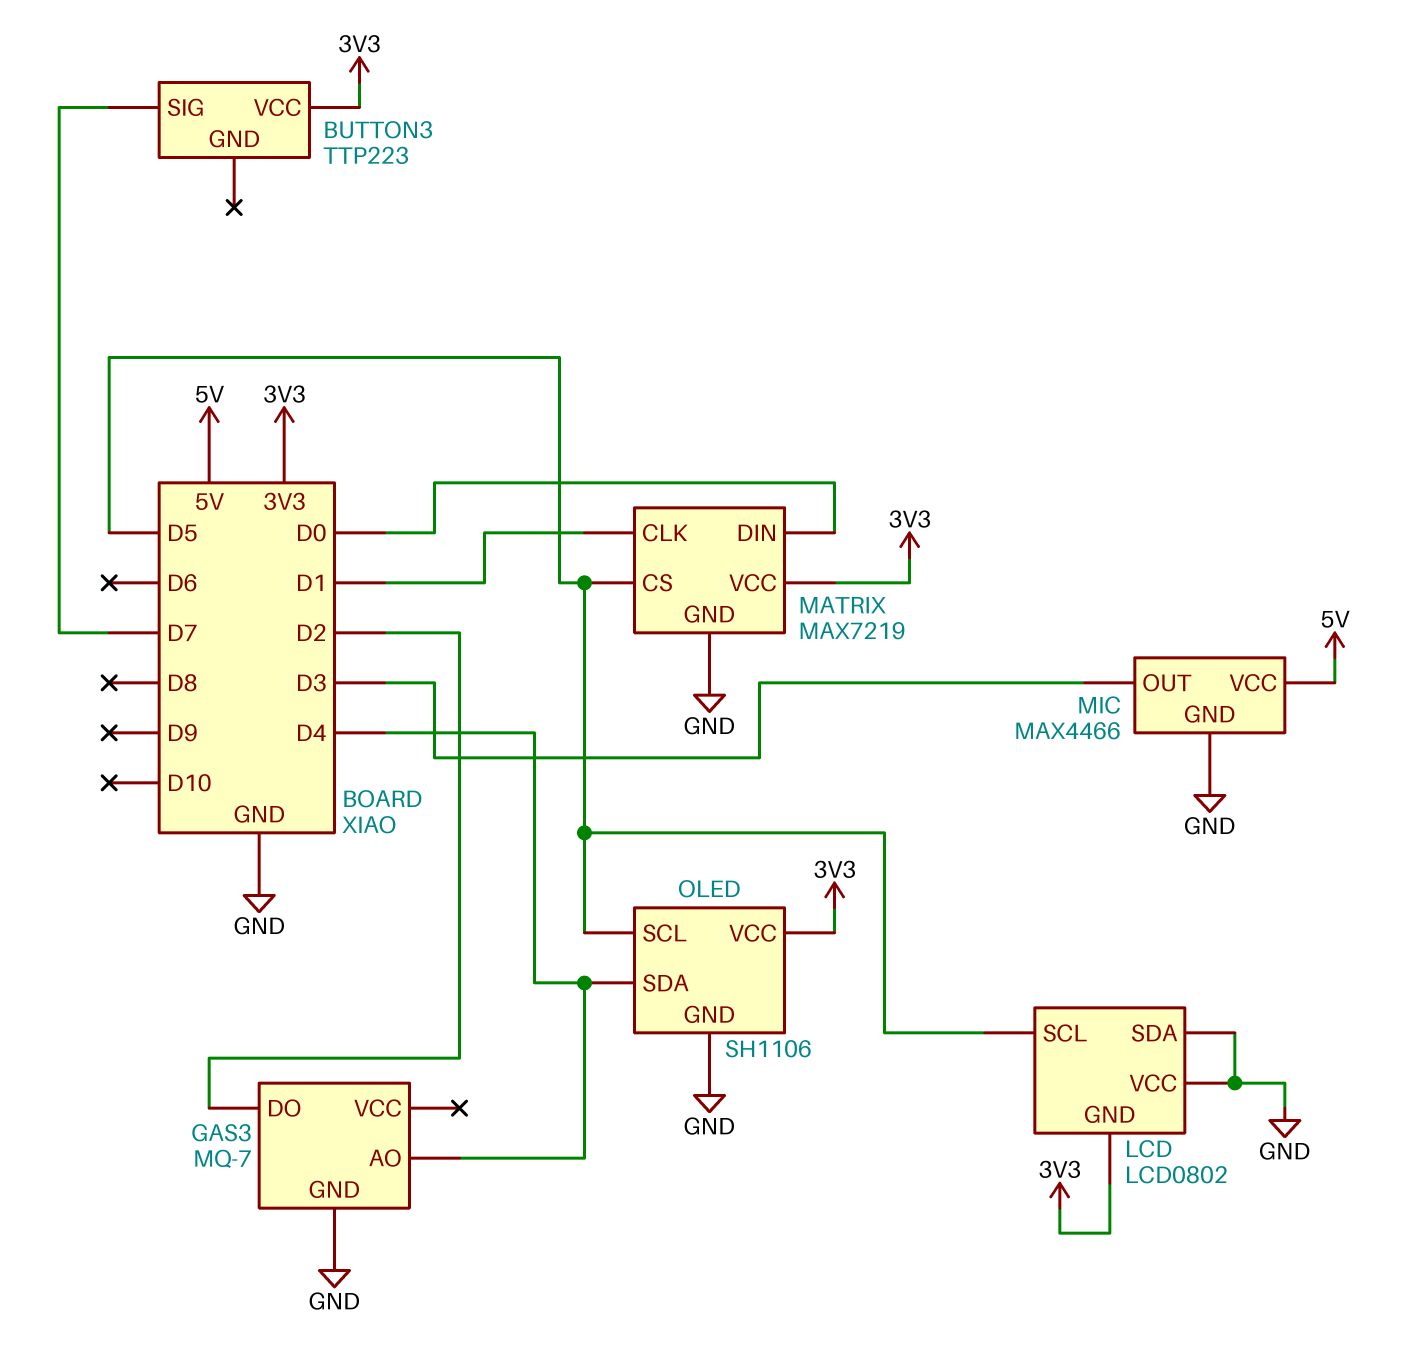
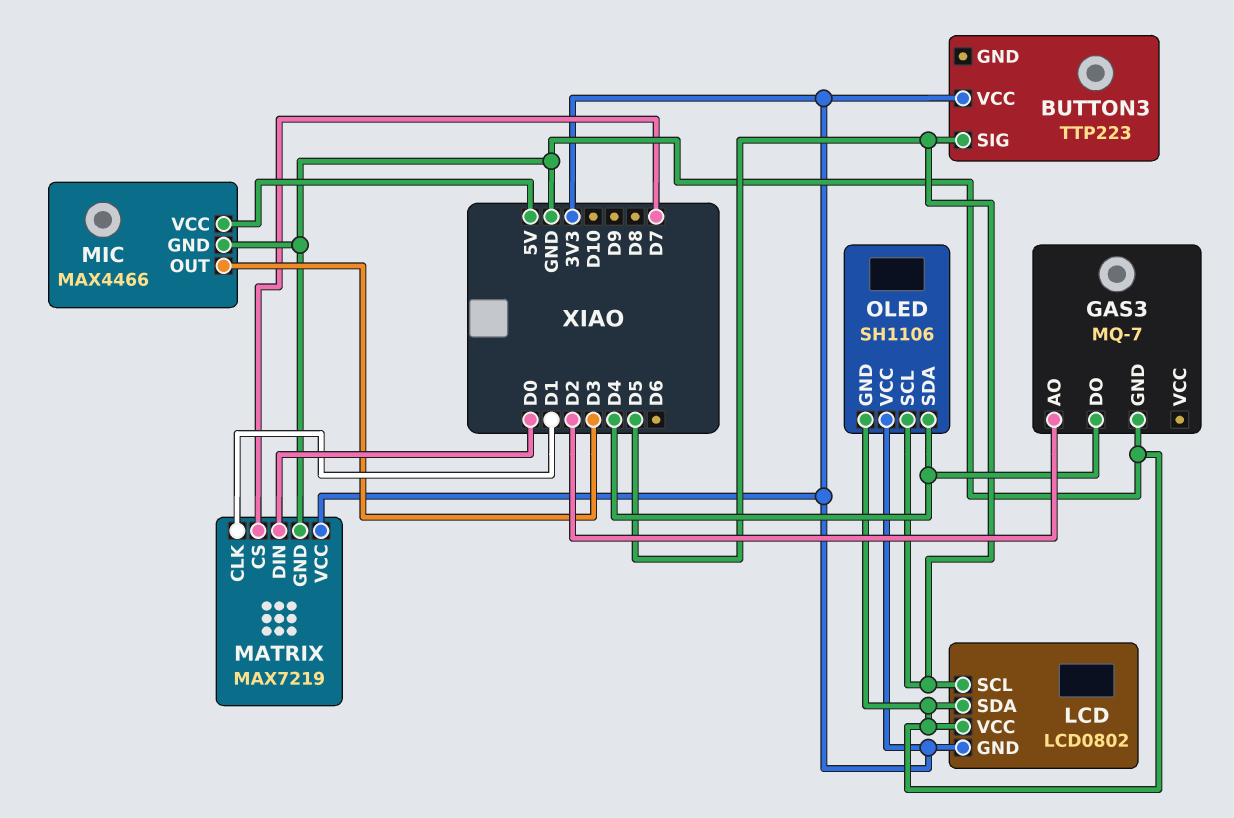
BUTTON3 pin SIG: D7 -> D5
GAS3 pin AO: D4 -> D2
GAS3 pin DO: D2 -> D4
MATRIX pin CS: D5 -> D7

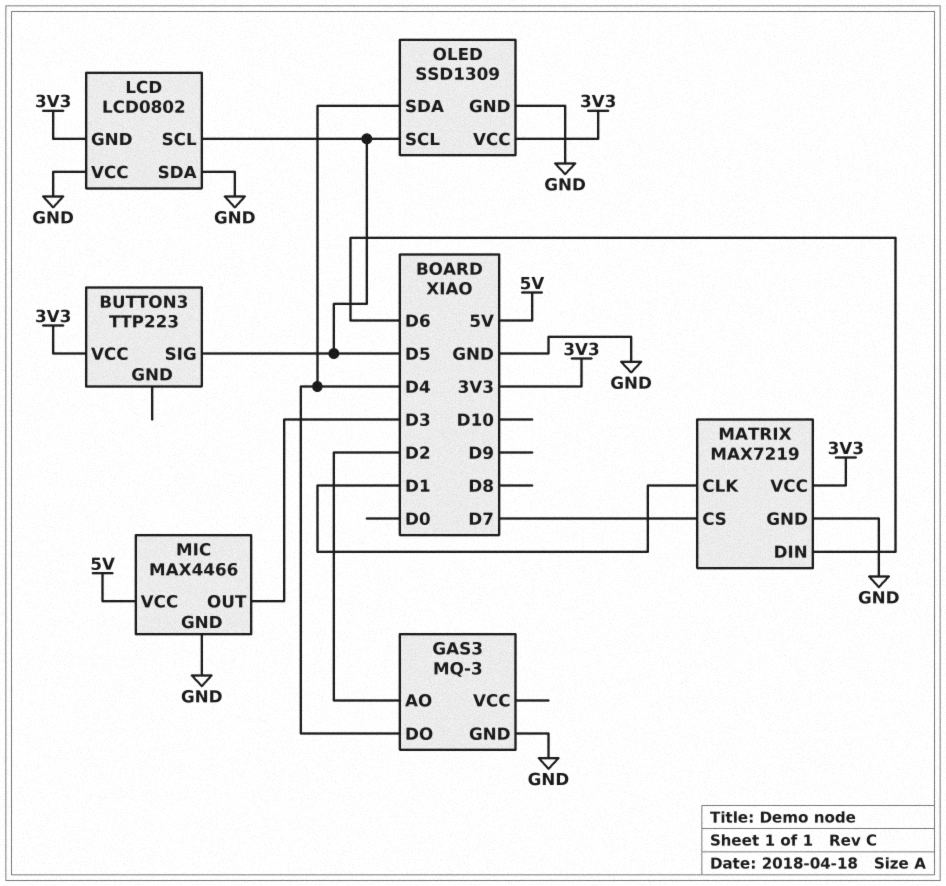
GAS3: MQ-7 -> MQ-3
MATRIX pin DIN: D0 -> D6
OLED: SH1106 -> SSD1309

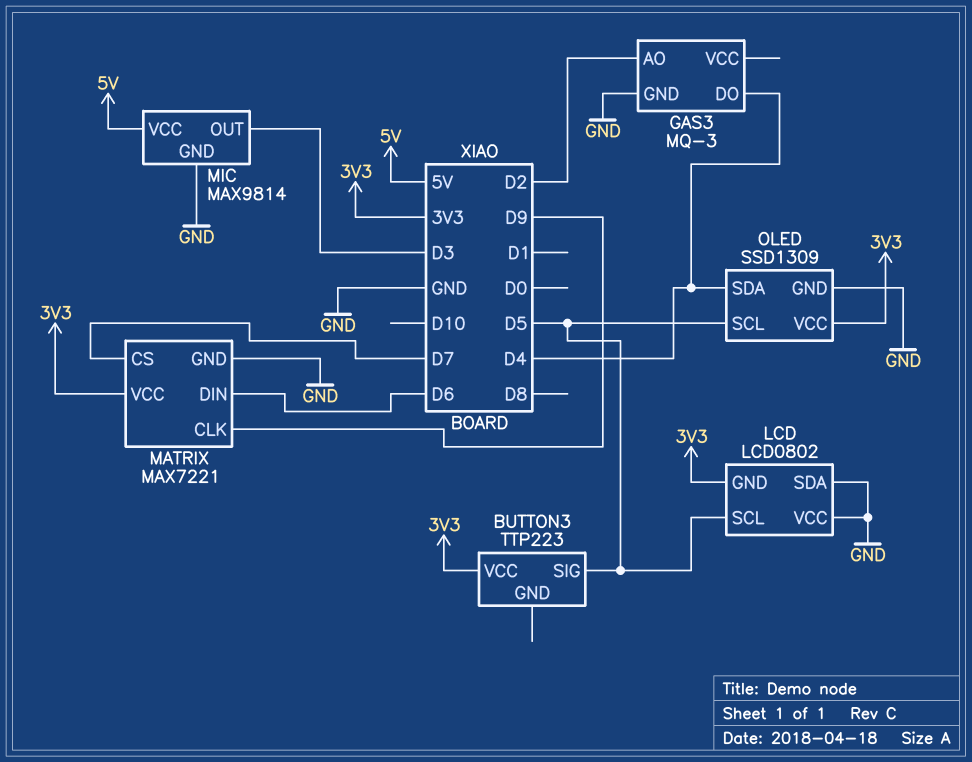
MATRIX: MAX7219 -> MAX7221
MATRIX pin CLK: D1 -> D9
MIC: MAX4466 -> MAX9814

